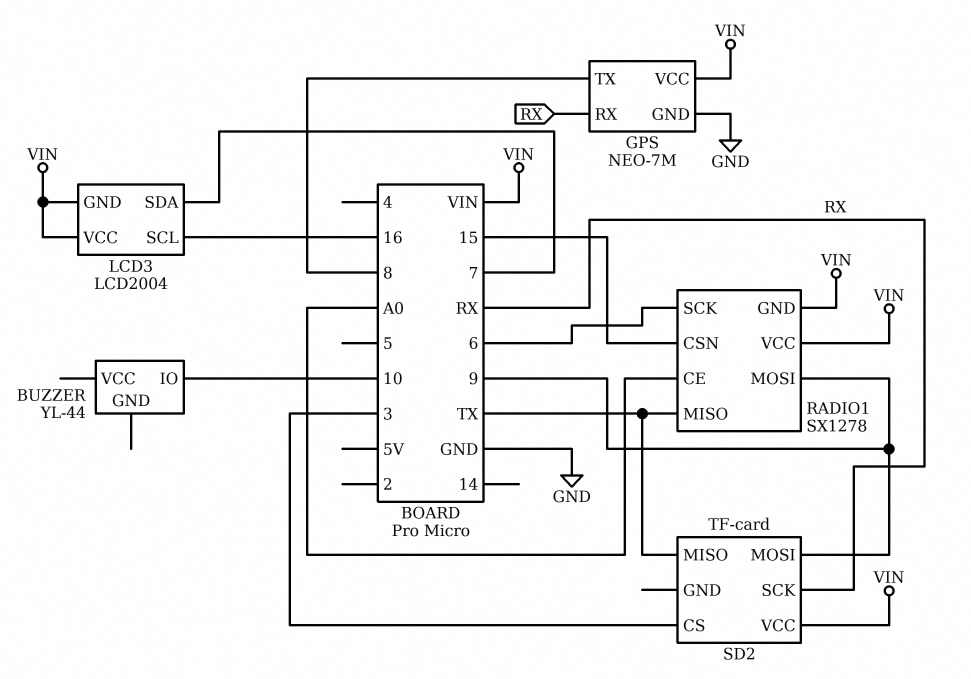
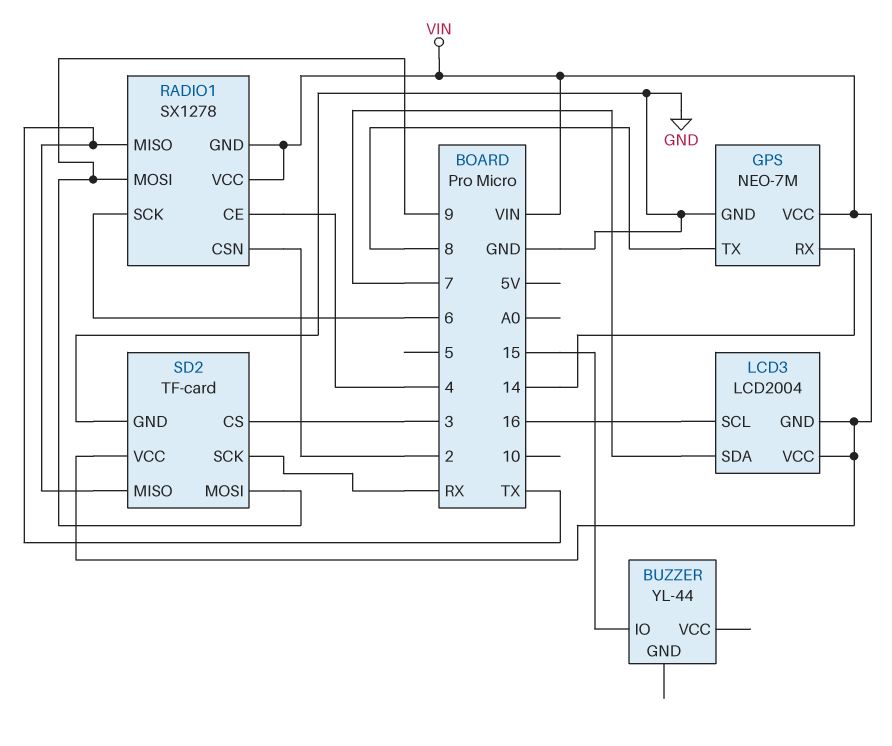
BUZZER pin IO: 10 -> 15
GPS pin RX: RX -> 14
RADIO1 pin CE: A0 -> 4
RADIO1 pin CSN: 15 -> 2
SD2 pin GND: none -> GND

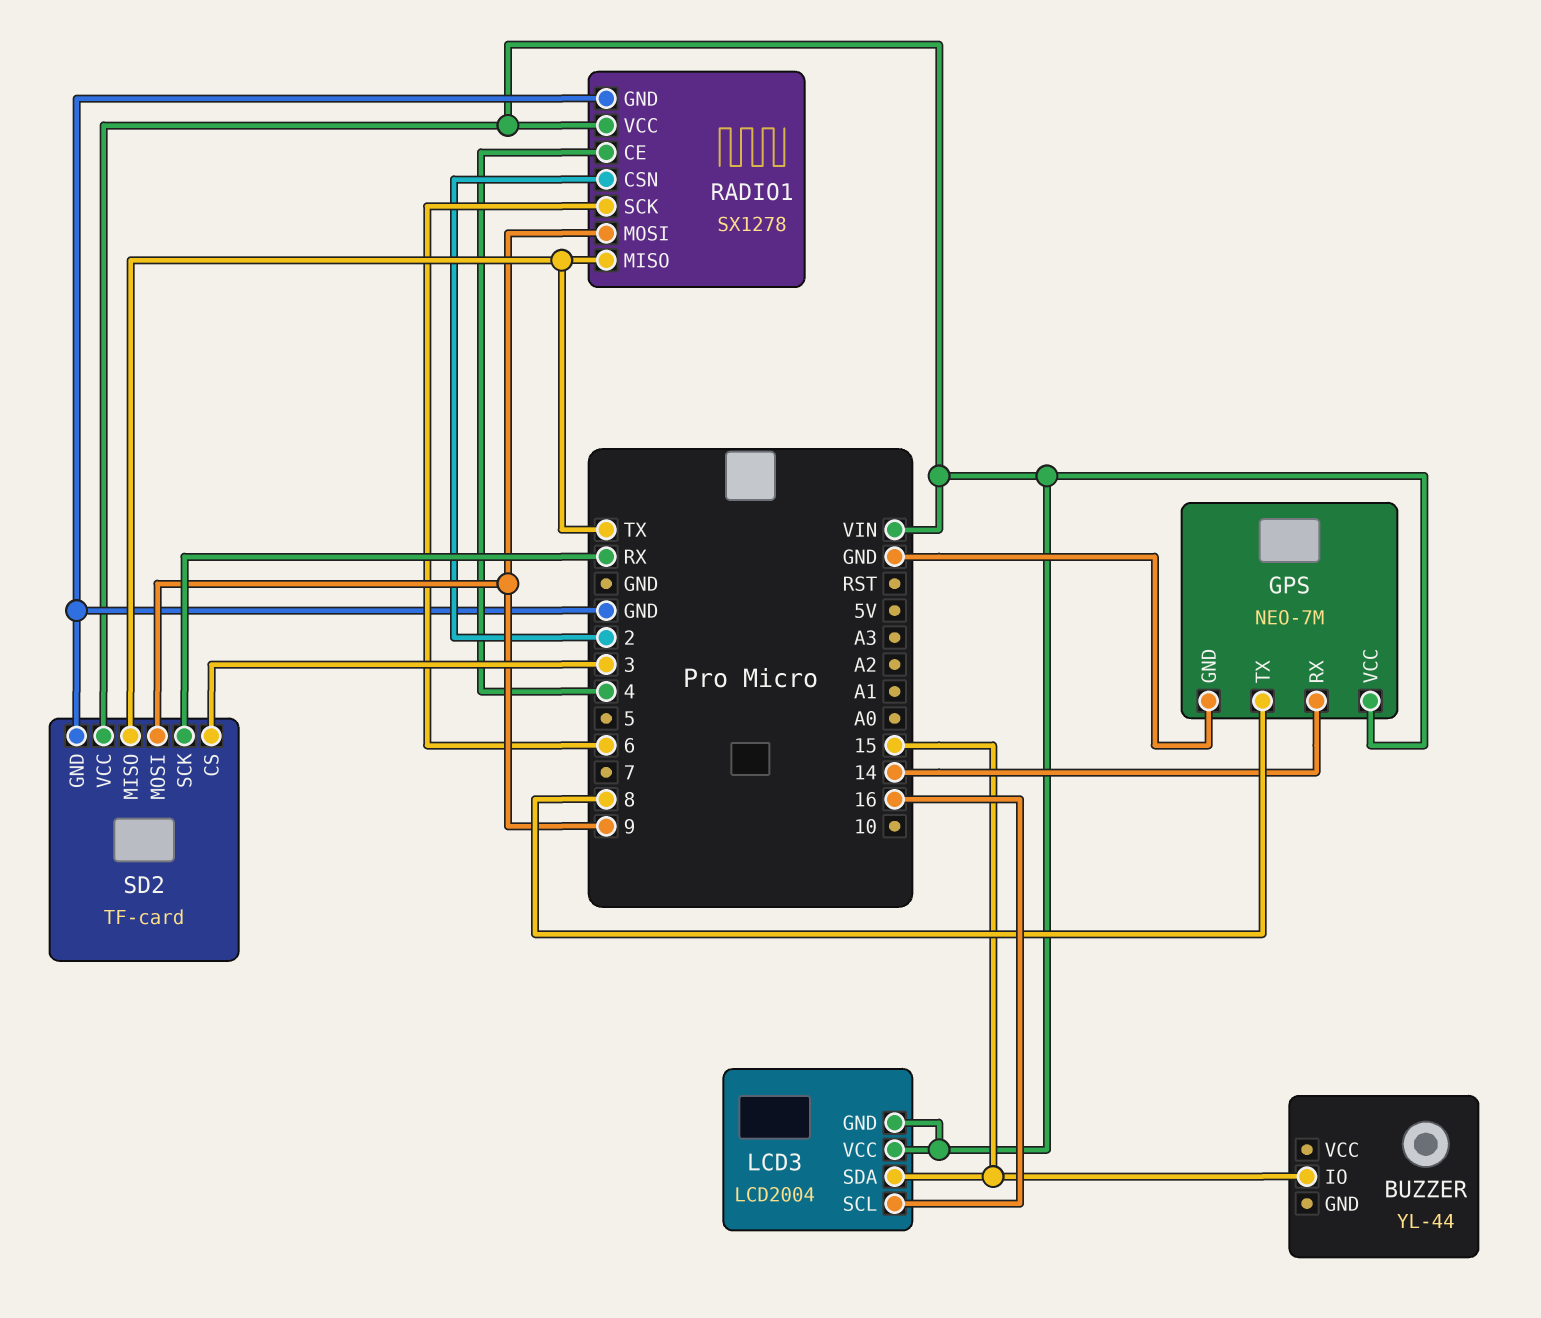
LCD3 pin SDA: 7 -> 15
RADIO1 pin GND: VIN -> GND

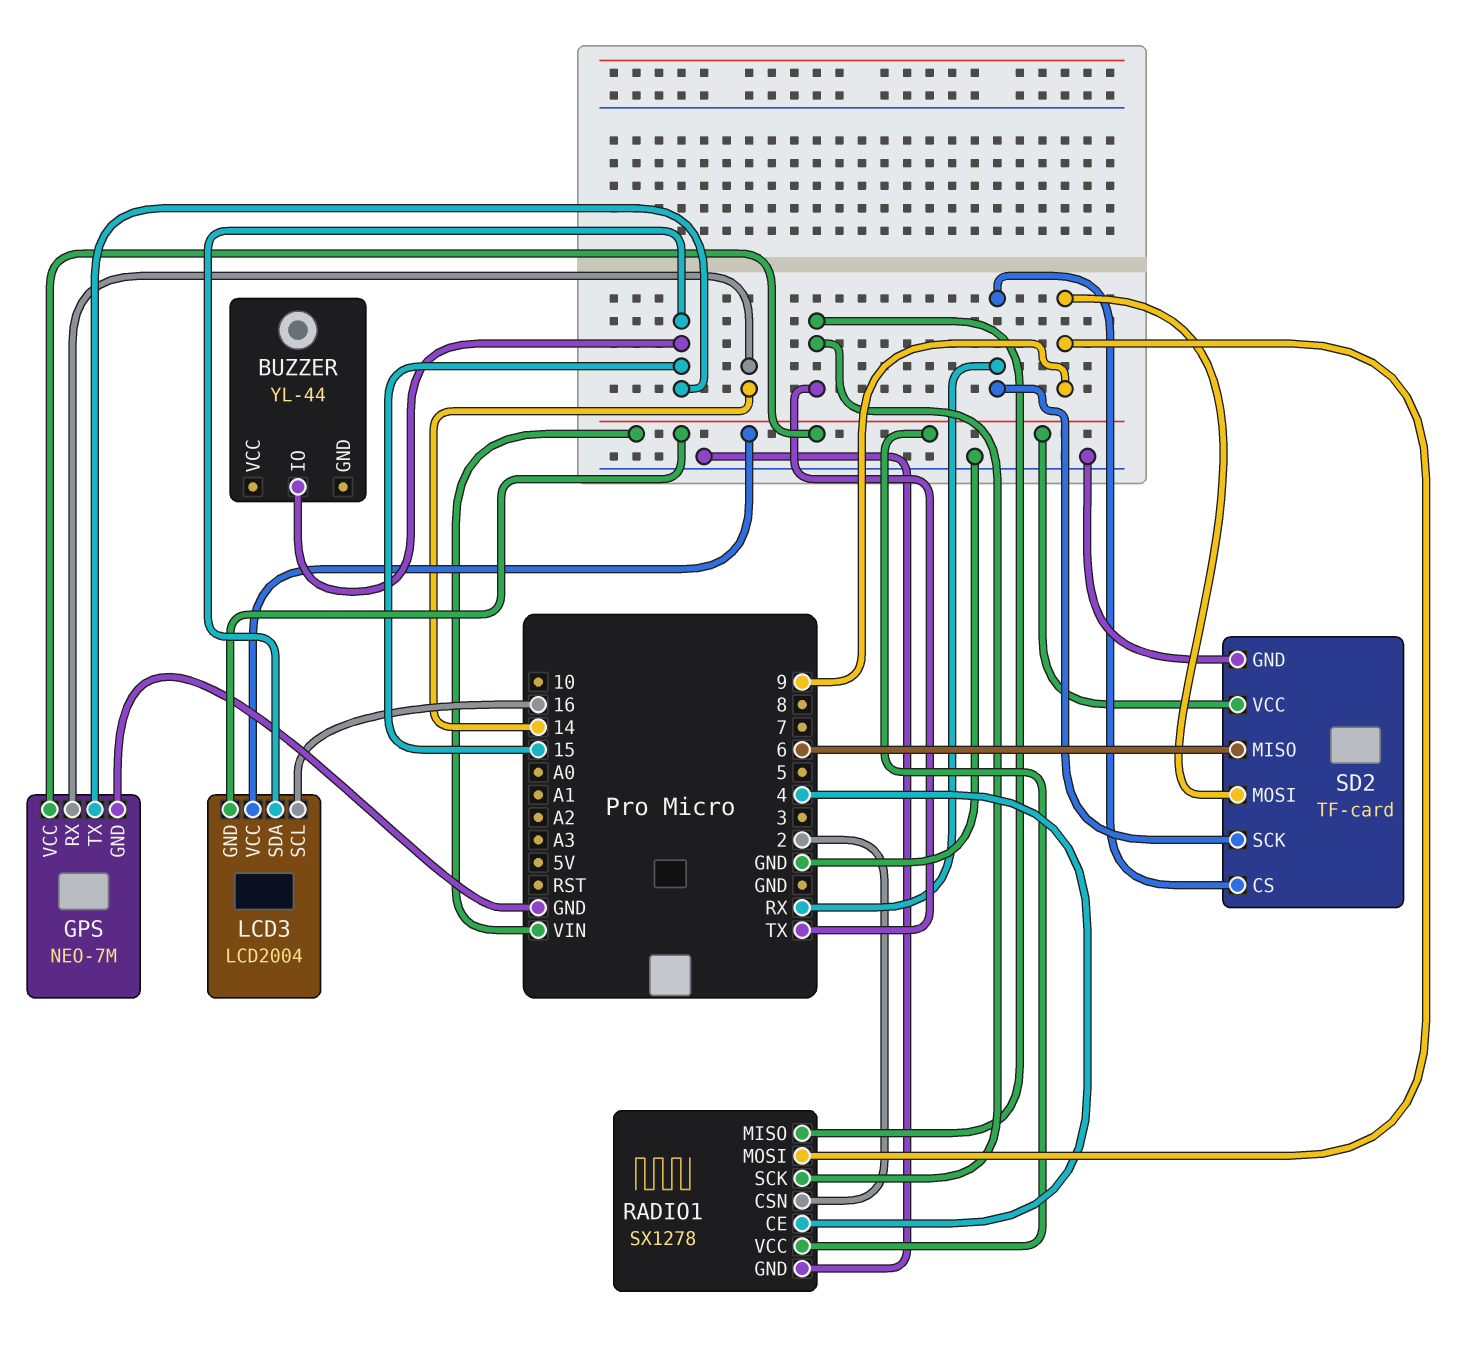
GPS pin TX: 8 -> 15
RADIO1 pin SCK: 6 -> TX
SD2 pin CS: 3 -> RX
SD2 pin MISO: TX -> 6

